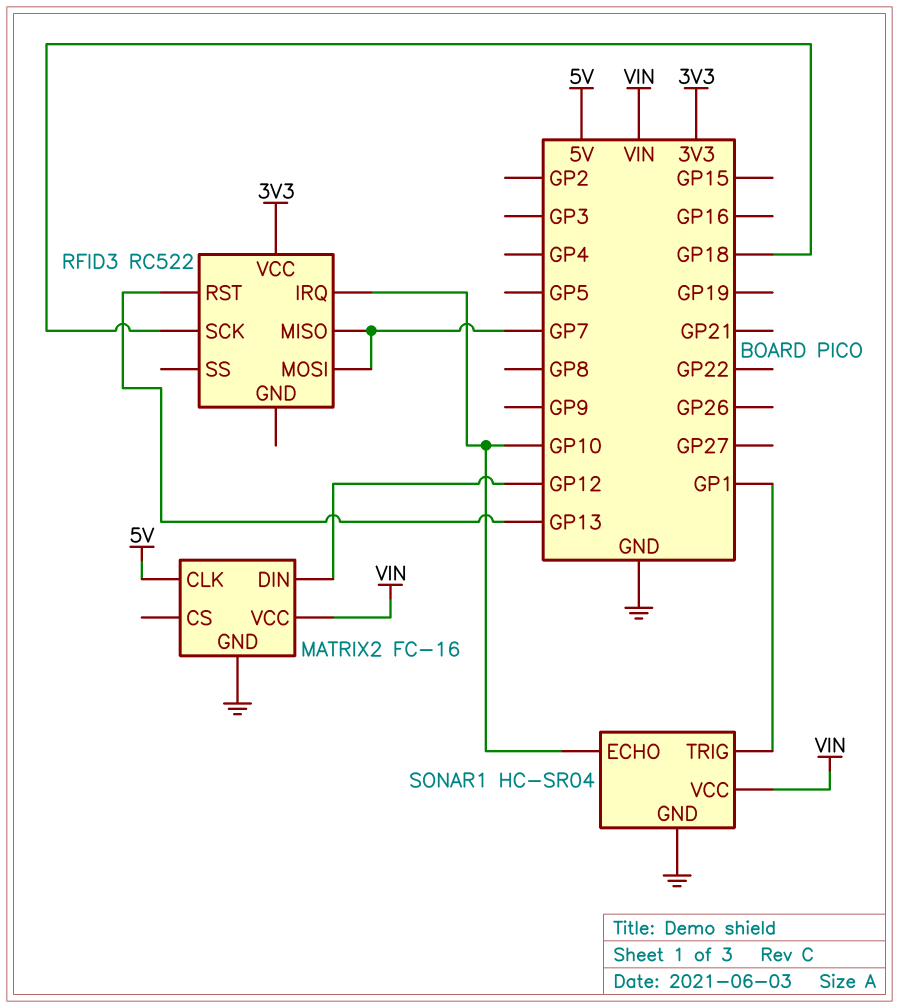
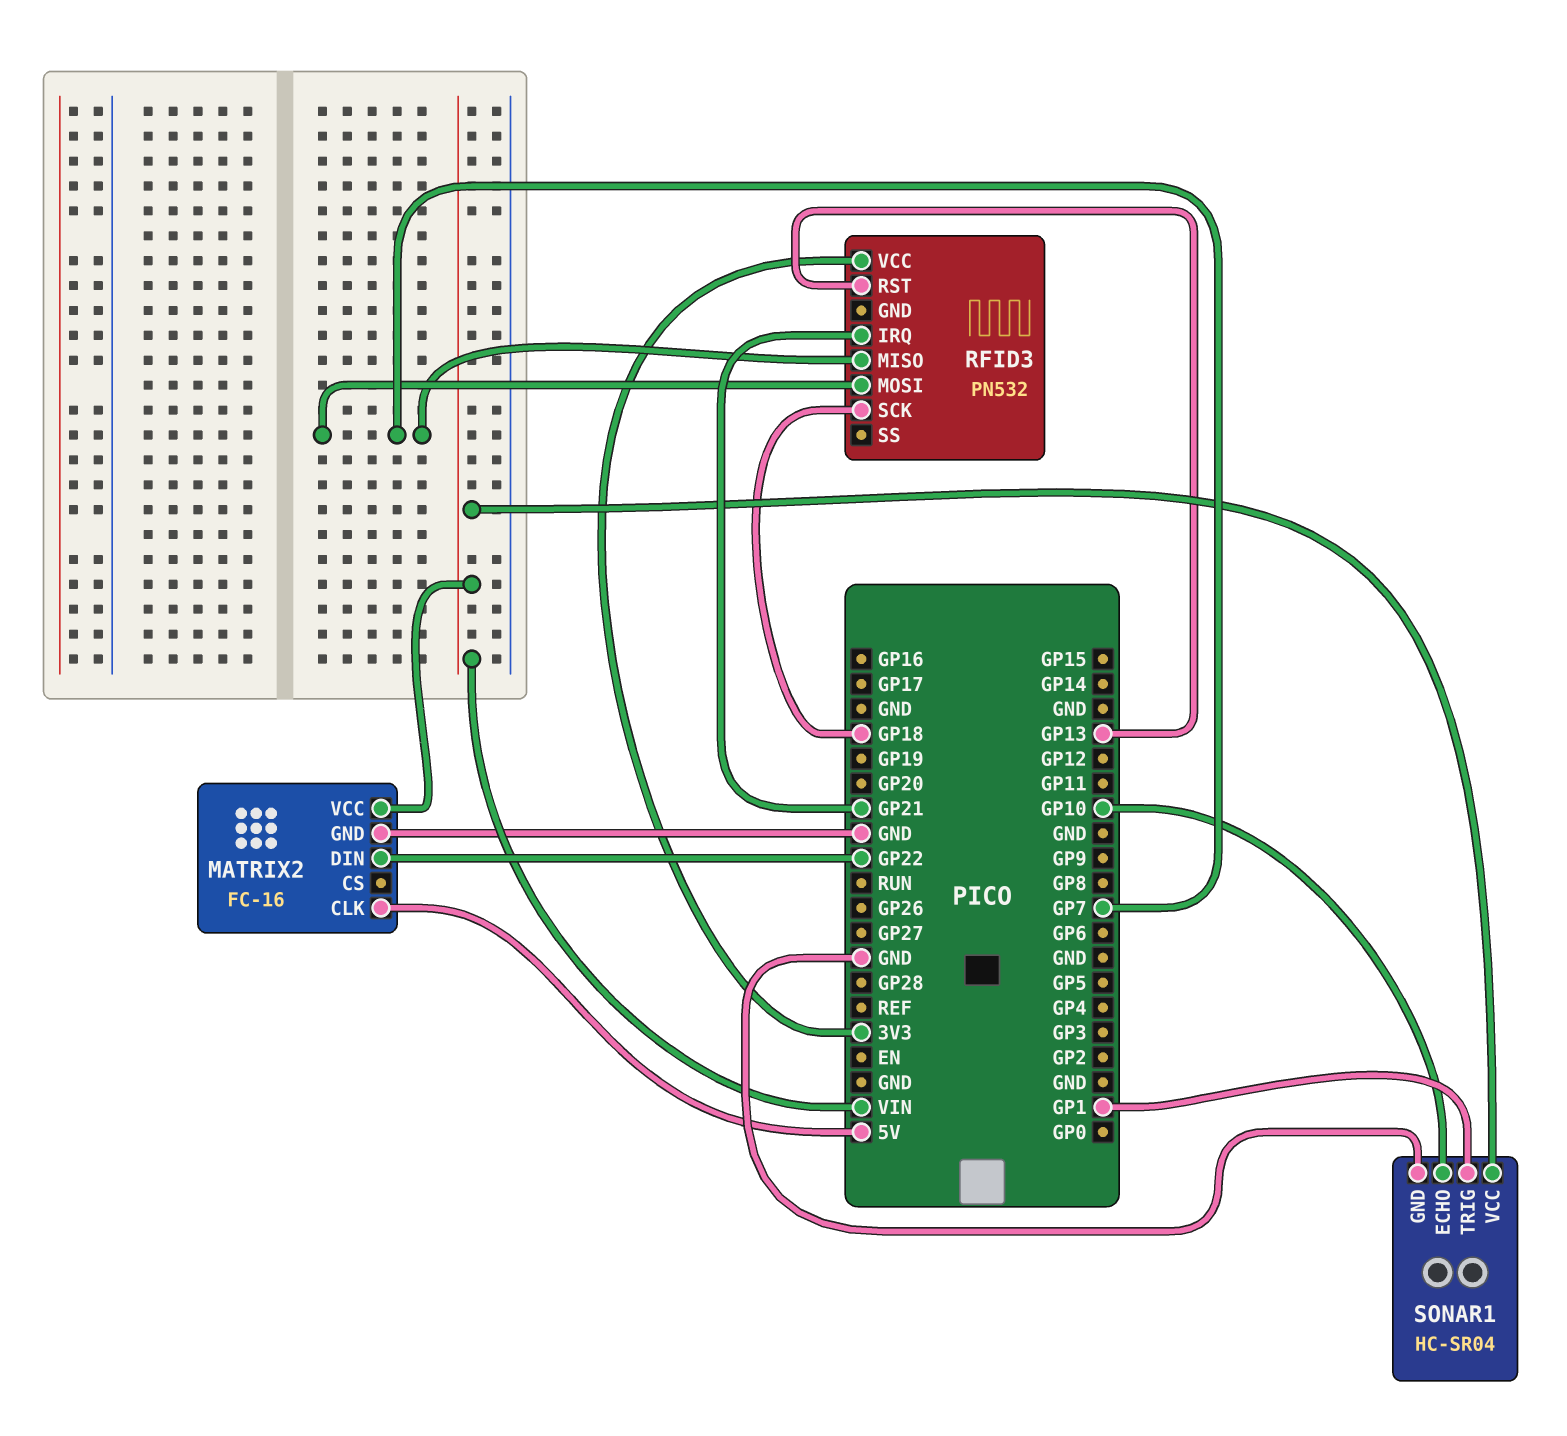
MATRIX2 pin DIN: GP12 -> GP22
RFID3: RC522 -> PN532
RFID3 pin IRQ: GP10 -> GP21

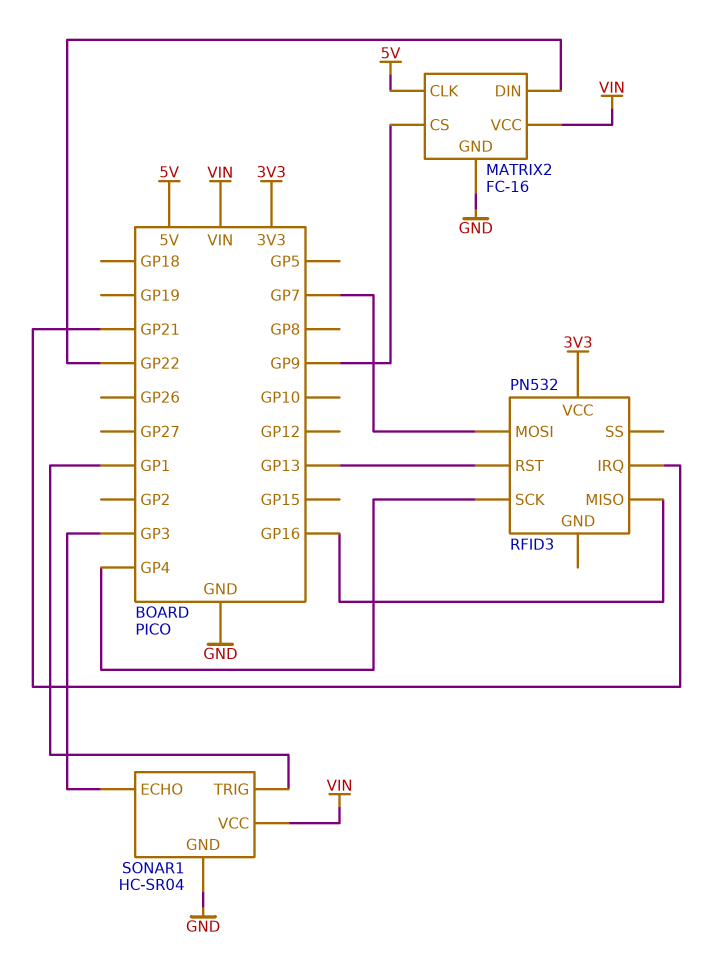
MATRIX2 pin CS: none -> GP9
RFID3 pin MISO: GP7 -> GP16
RFID3 pin SCK: GP18 -> GP4
SONAR1 pin ECHO: GP10 -> GP3

